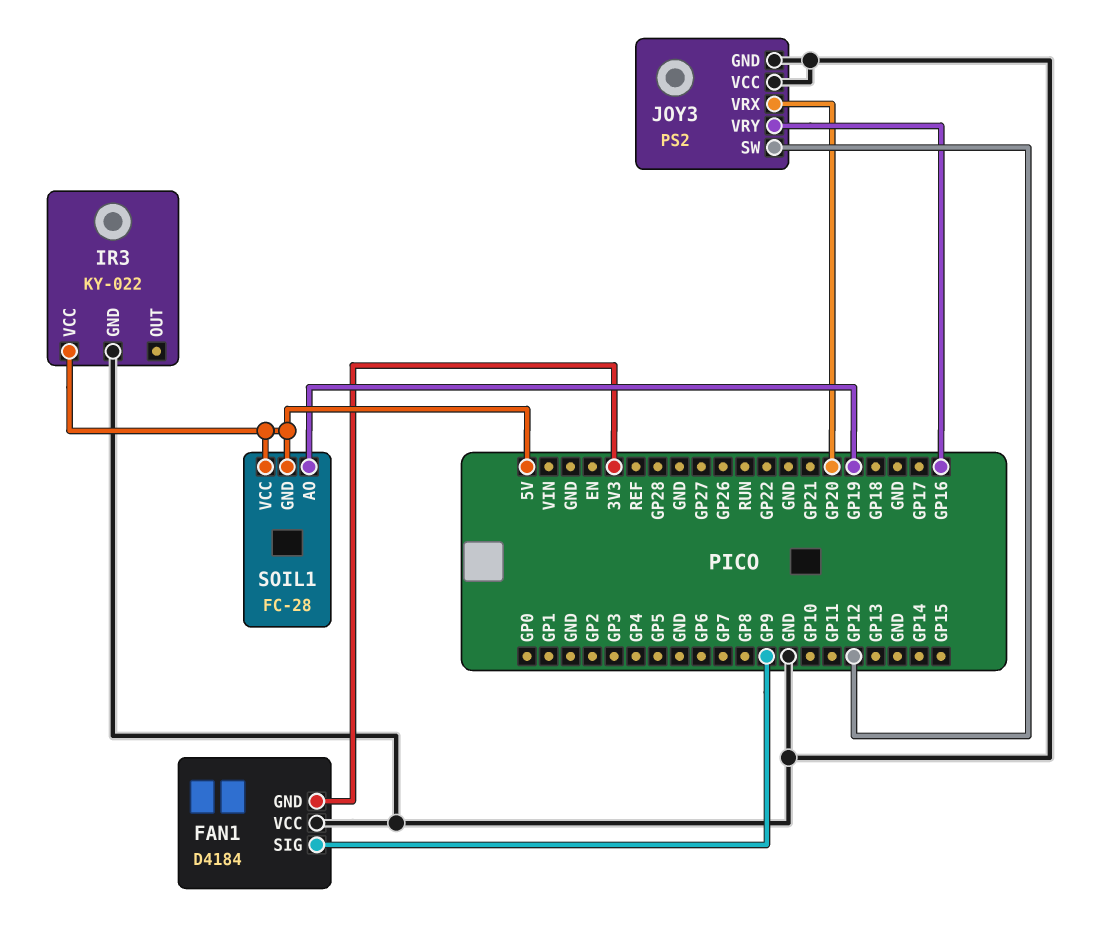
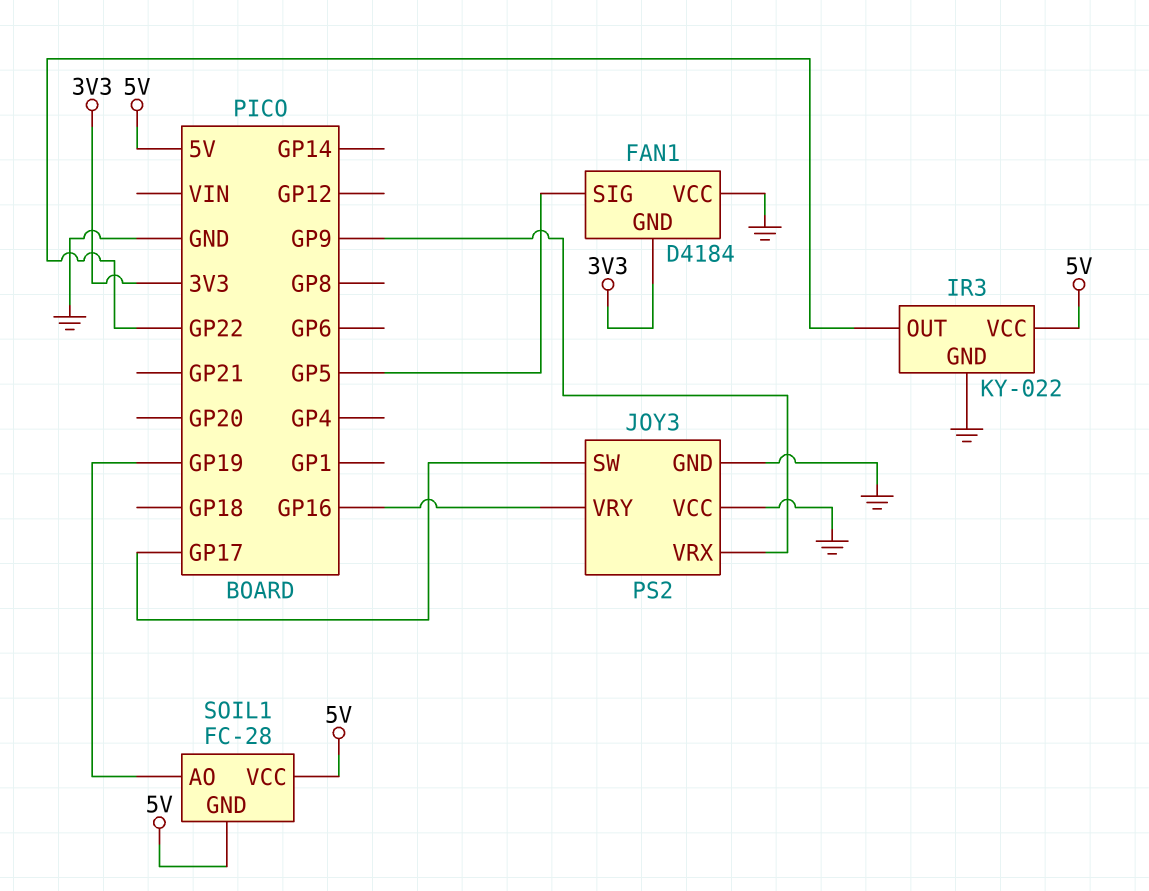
FAN1 pin SIG: GP9 -> GP5
IR3 pin OUT: none -> GP22
JOY3 pin SW: GP12 -> GP17
JOY3 pin VRX: GP20 -> GP9

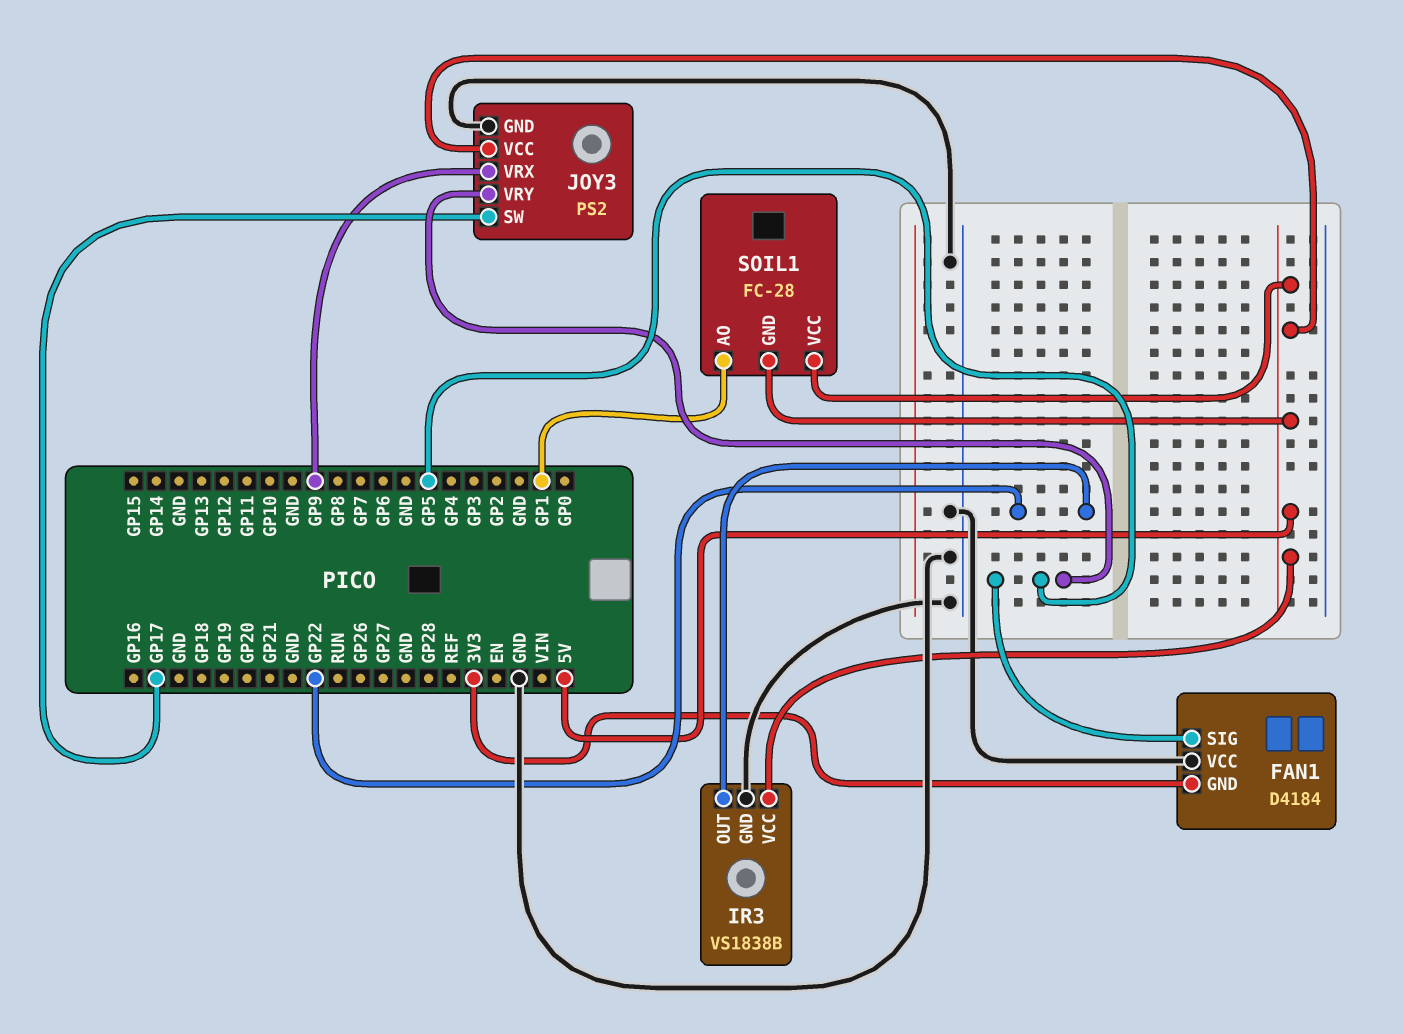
IR3: KY-022 -> VS1838B
JOY3 pin VCC: GND -> 5V
JOY3 pin VRY: GP16 -> GP5
SOIL1 pin AO: GP19 -> GP1

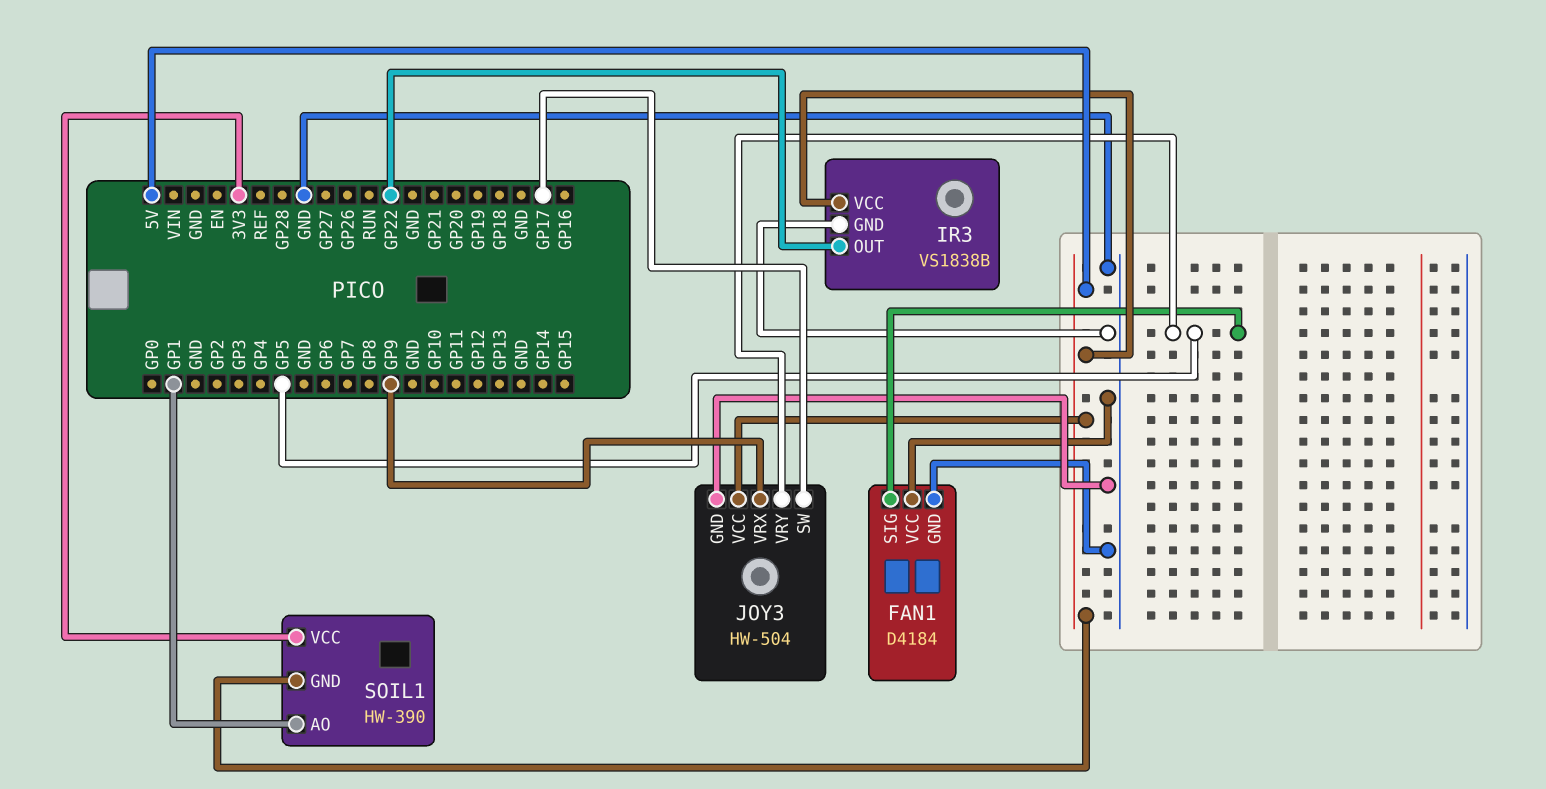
FAN1 pin GND: 3V3 -> GND
JOY3: PS2 -> HW-504
SOIL1: FC-28 -> HW-390
SOIL1 pin VCC: 5V -> 3V3

